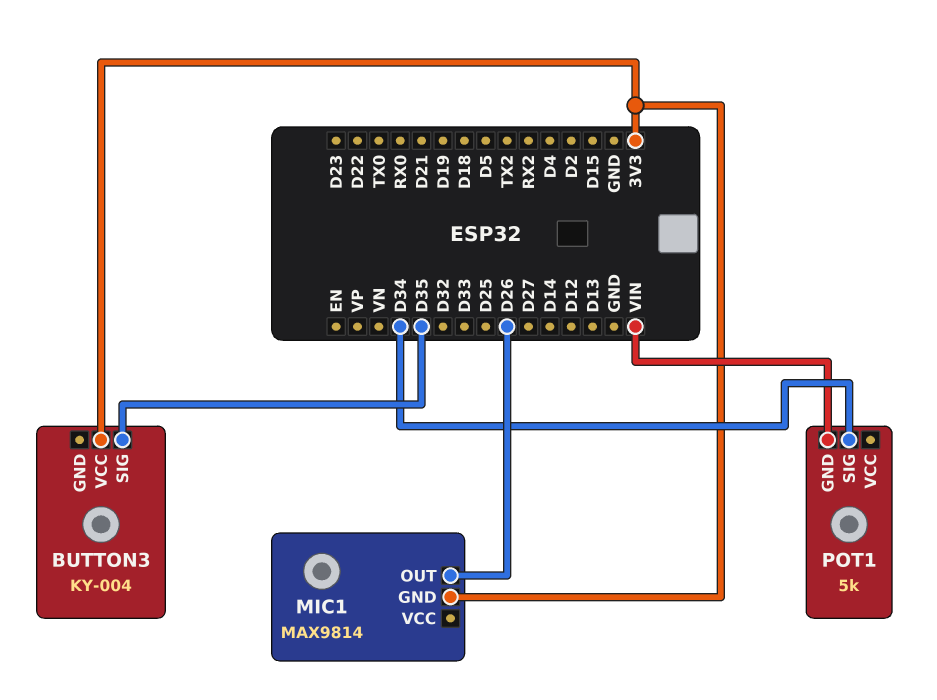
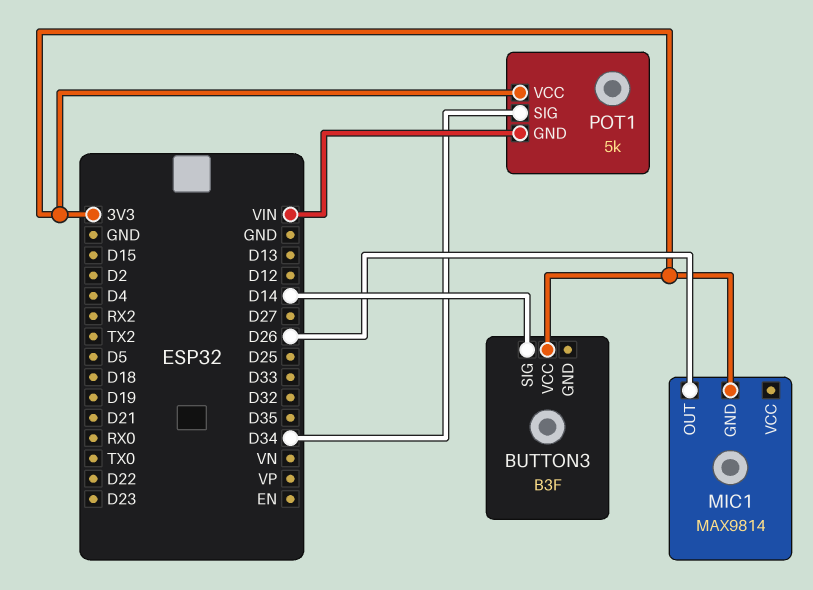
BUTTON3: KY-004 -> B3F
BUTTON3 pin SIG: D35 -> D14
POT1 pin VCC: none -> 3V3

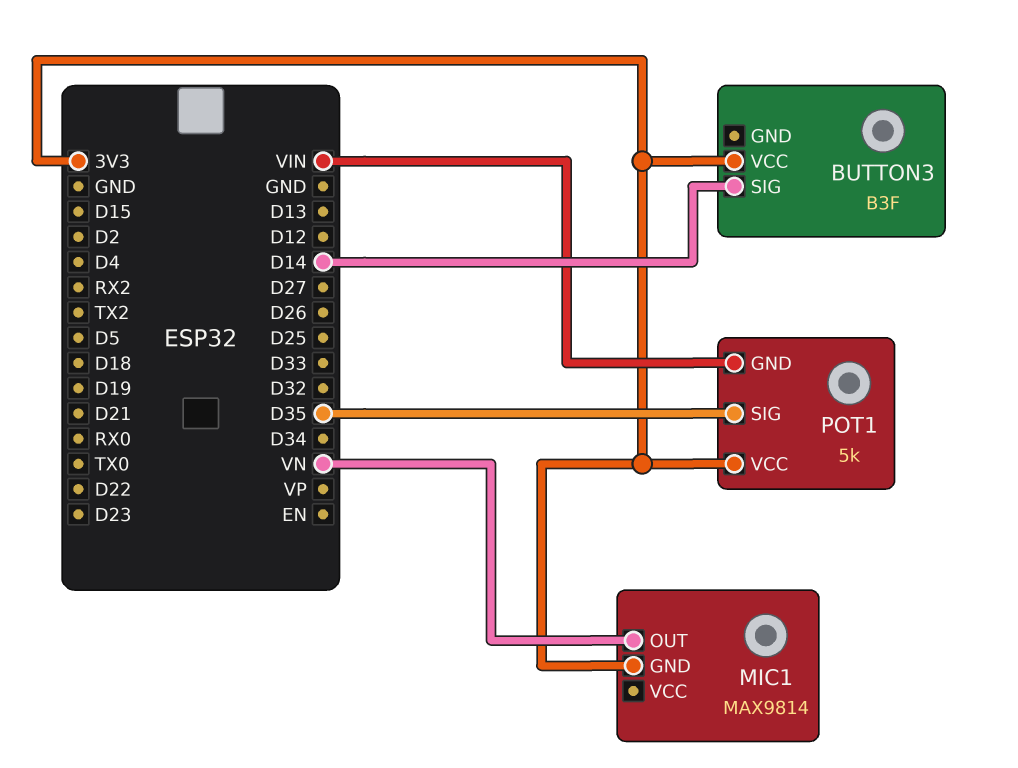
MIC1 pin OUT: D26 -> VN
POT1 pin SIG: D34 -> D35

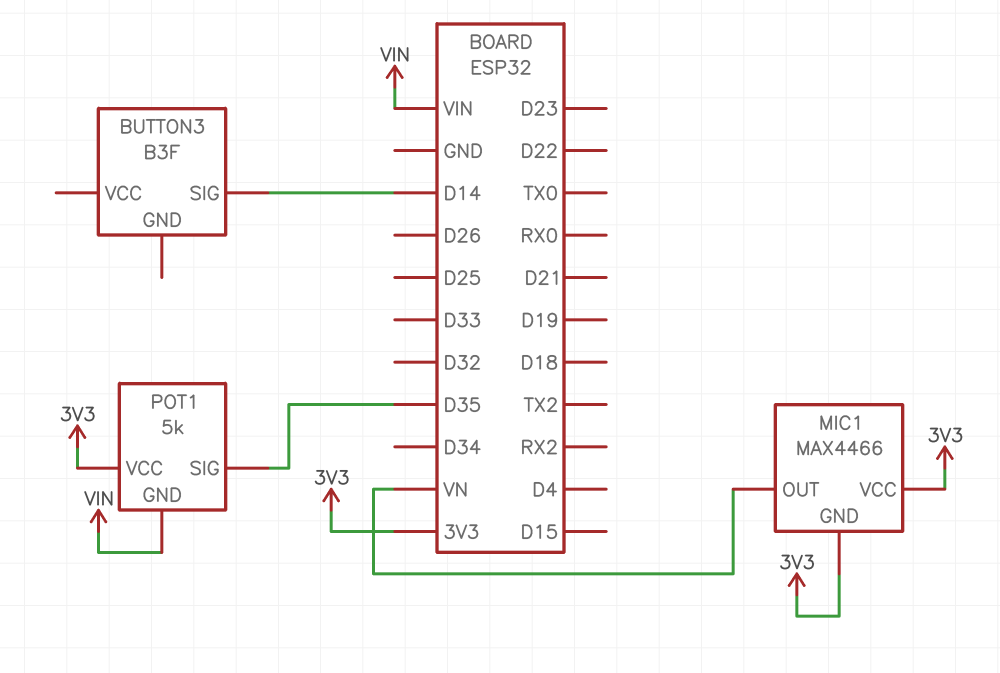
BUTTON3 pin VCC: 3V3 -> none
MIC1: MAX9814 -> MAX4466
MIC1 pin VCC: none -> 3V3

